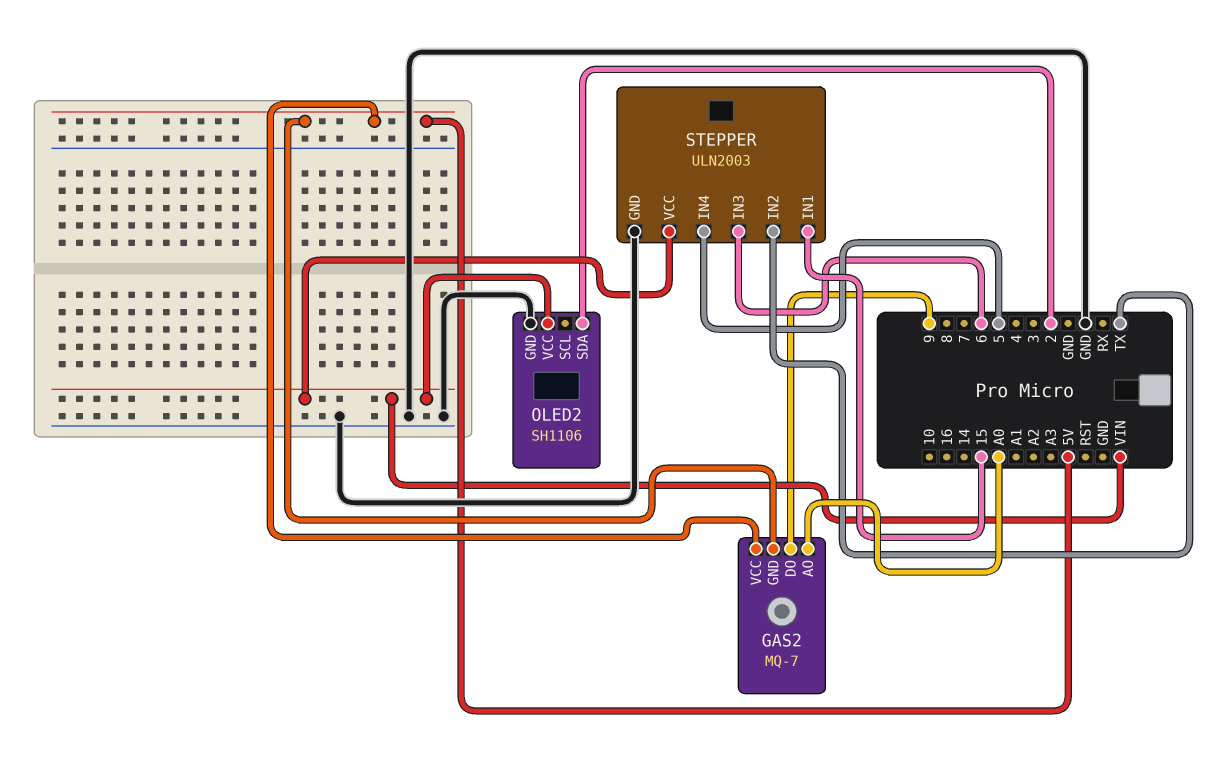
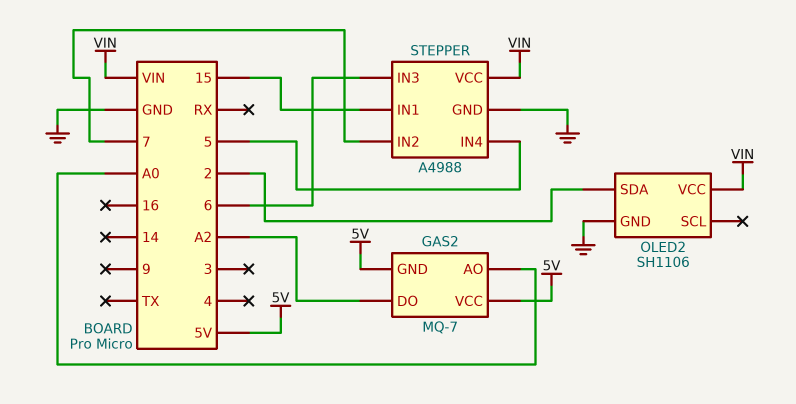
GAS2 pin DO: 9 -> A2
STEPPER: ULN2003 -> A4988
STEPPER pin IN2: TX -> 7

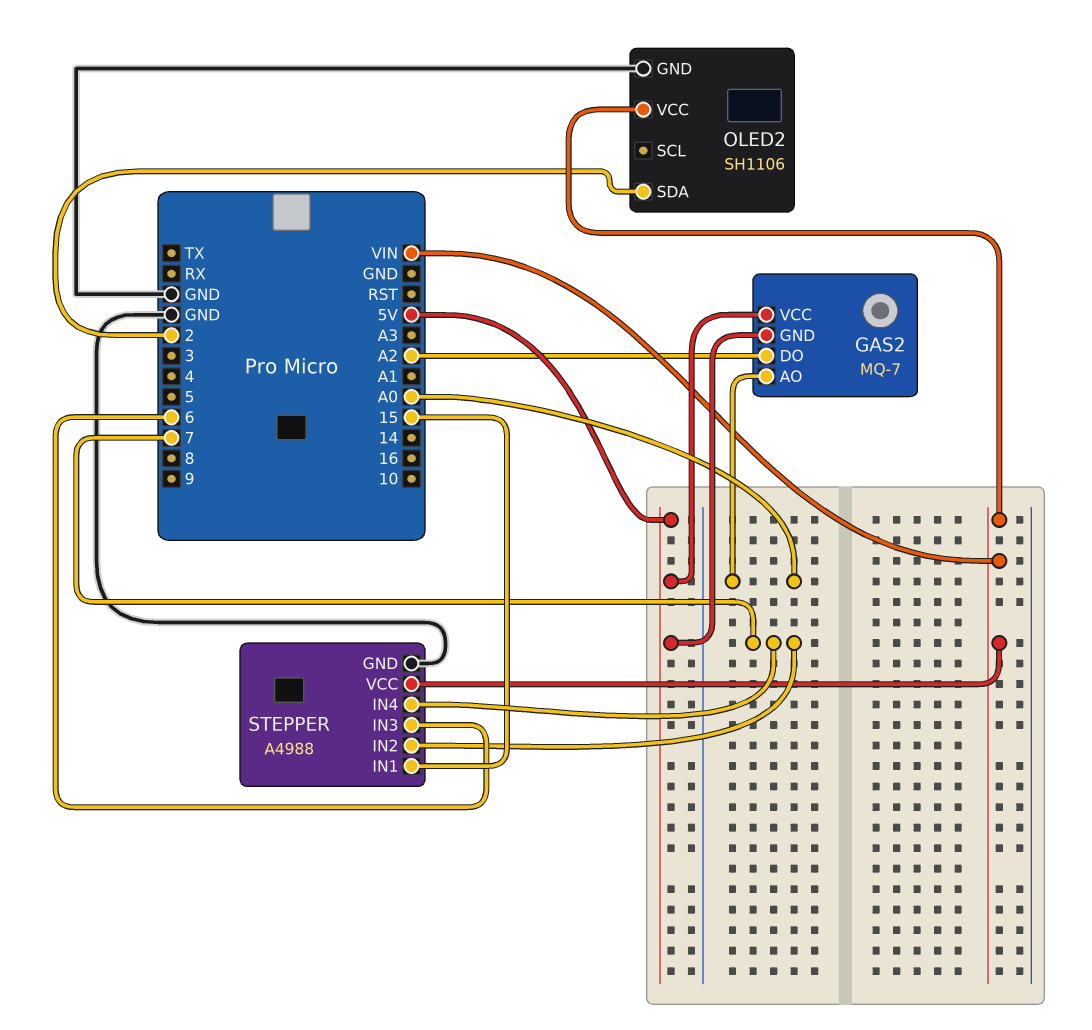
STEPPER pin IN4: 5 -> 7

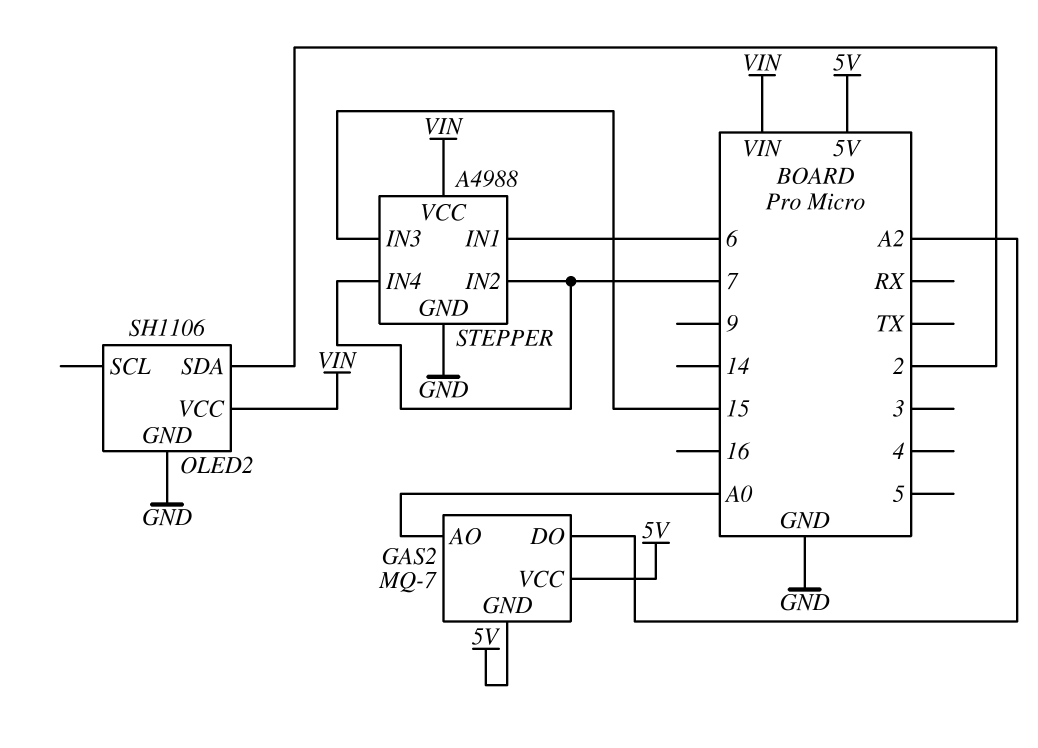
STEPPER pin IN1: 15 -> 6
STEPPER pin IN3: 6 -> 15

